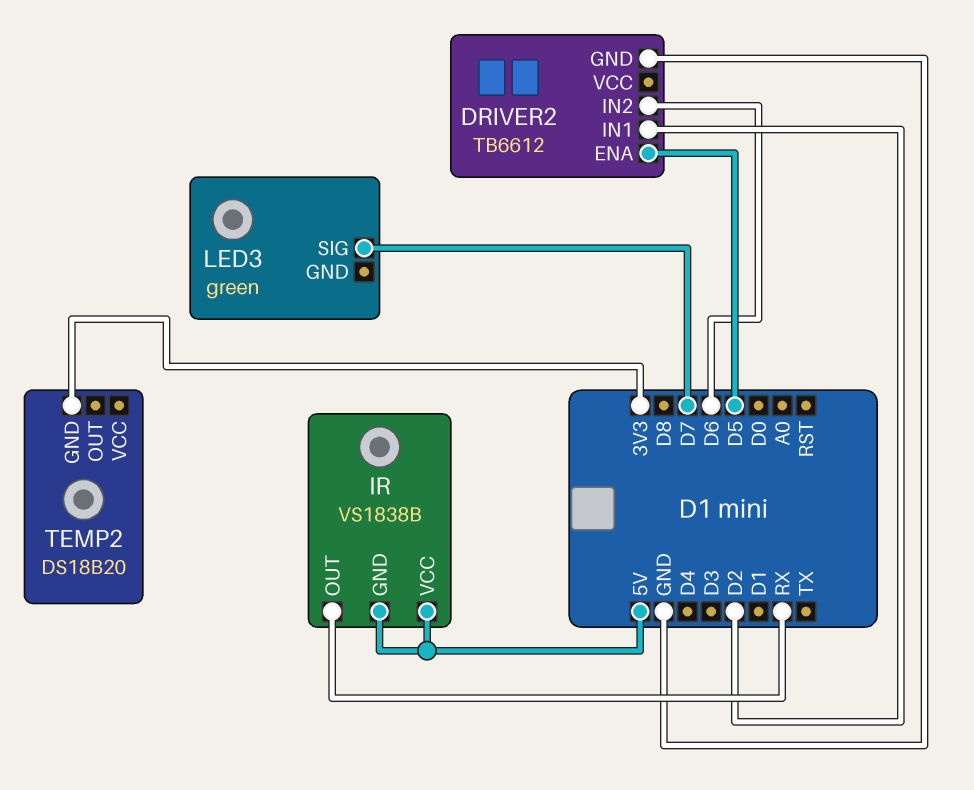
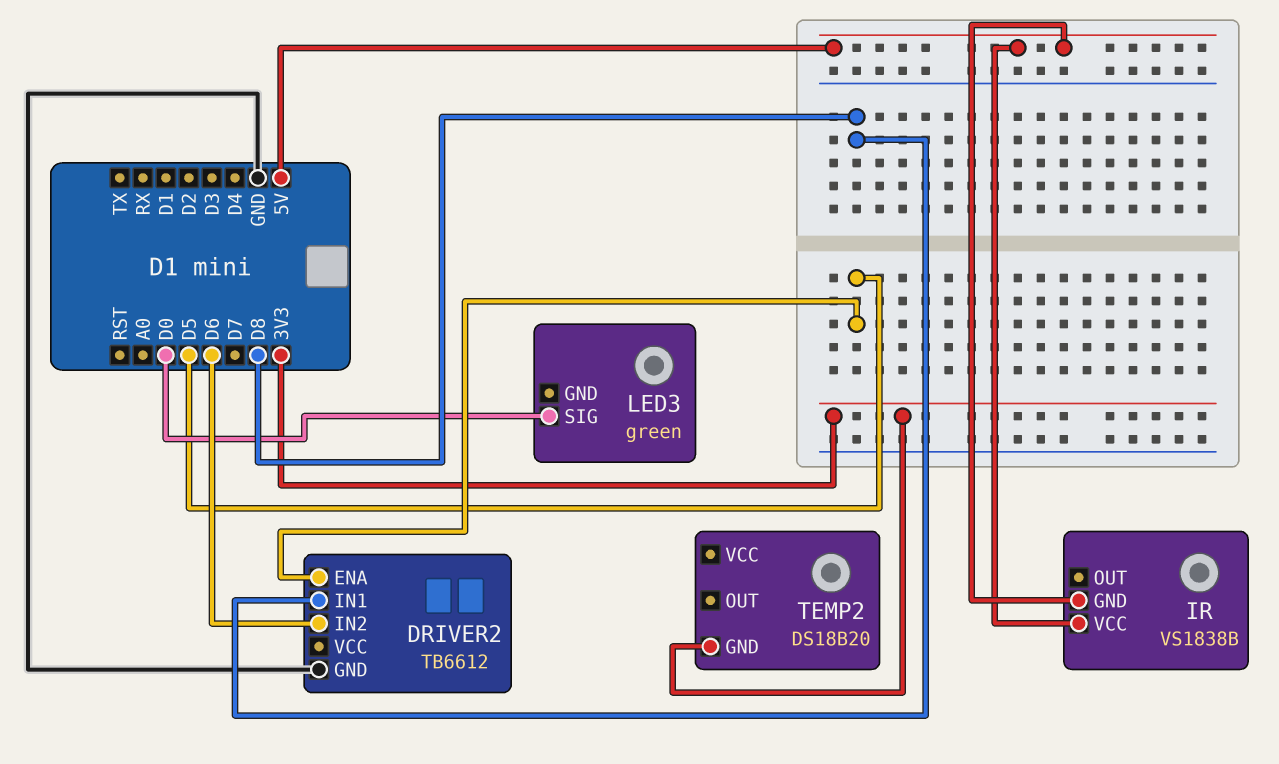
DRIVER2 pin IN1: D2 -> D8
IR pin OUT: RX -> none
LED3 pin SIG: D7 -> D0

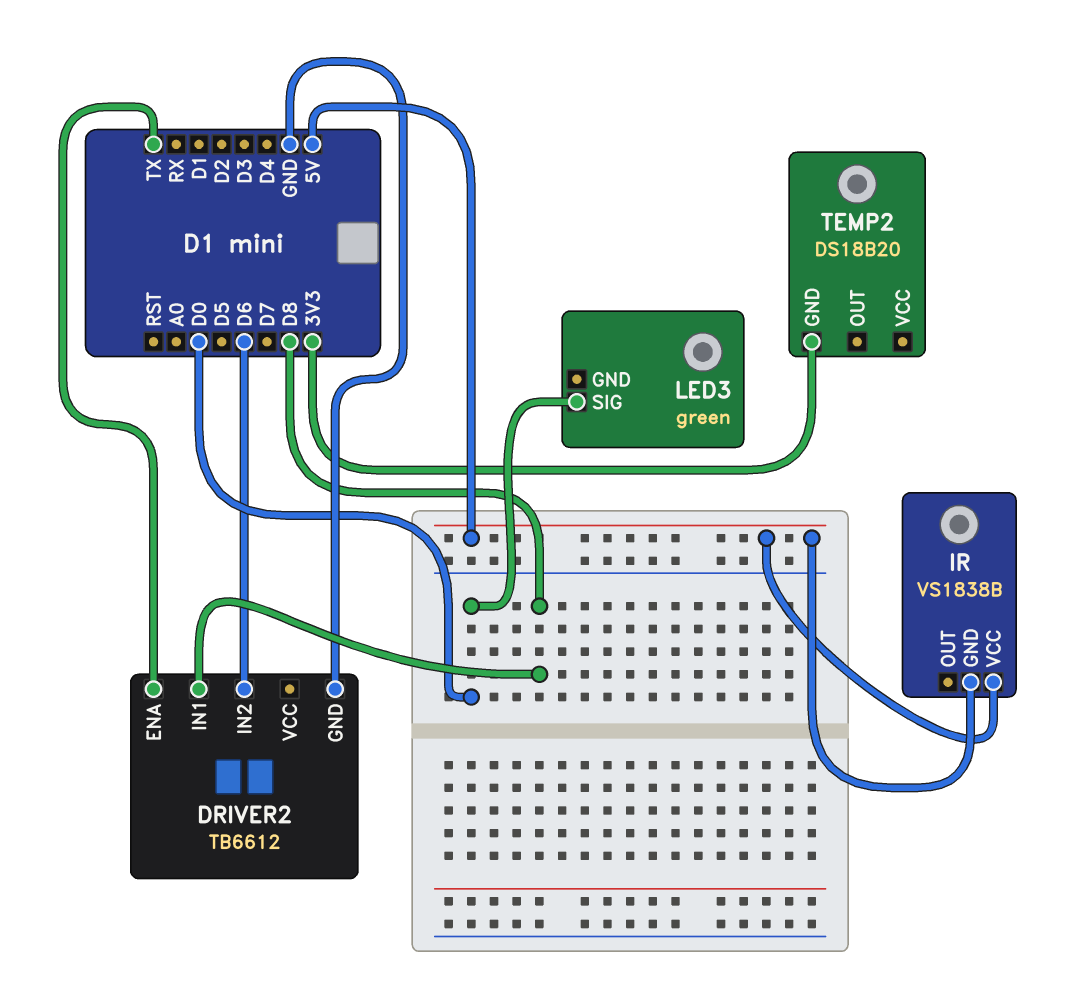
DRIVER2 pin ENA: D5 -> TX

